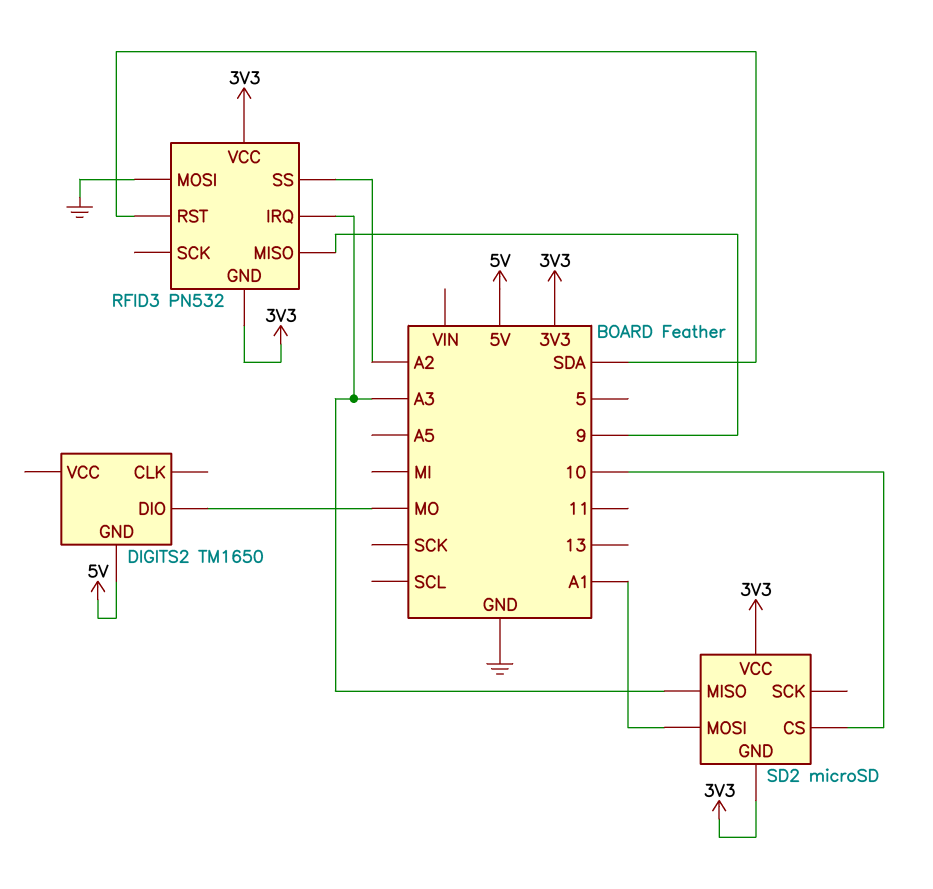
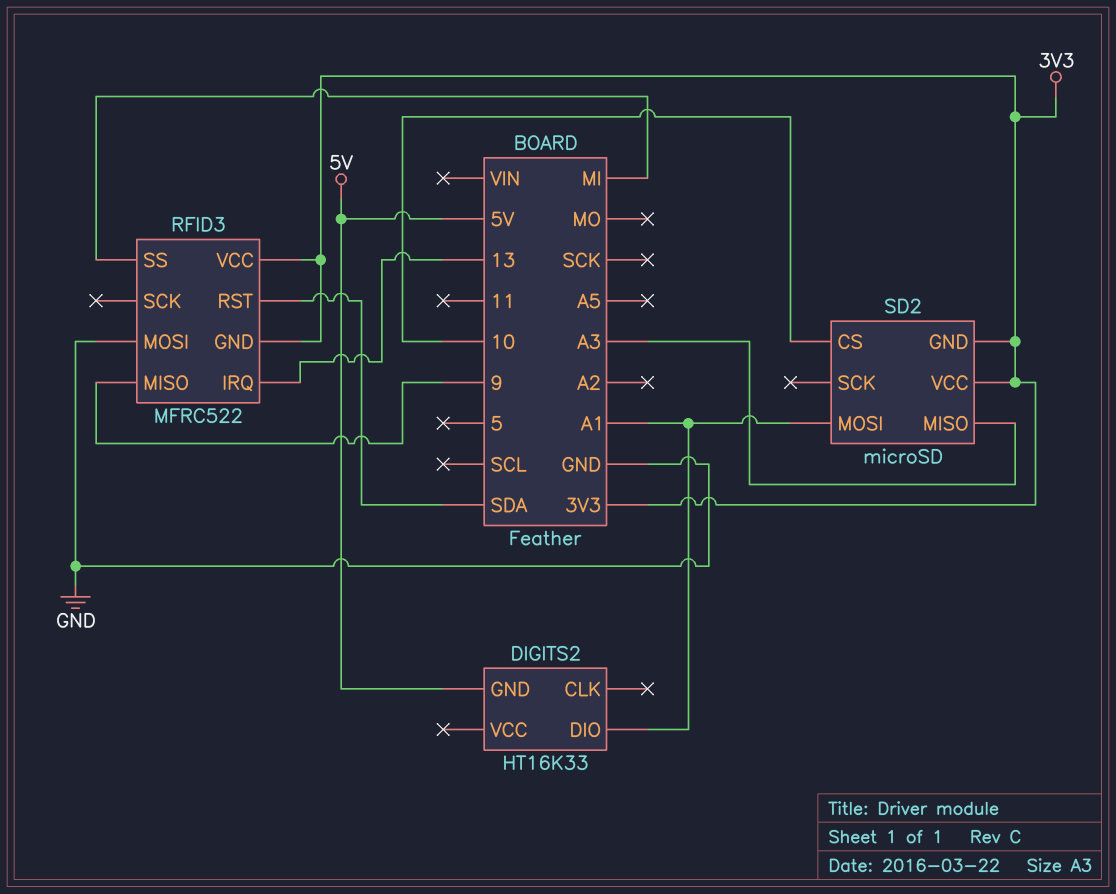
DIGITS2: TM1650 -> HT16K33
DIGITS2 pin DIO: MO -> A1
RFID3: PN532 -> MFRC522
RFID3 pin IRQ: A3 -> 13
RFID3 pin SS: A2 -> MI

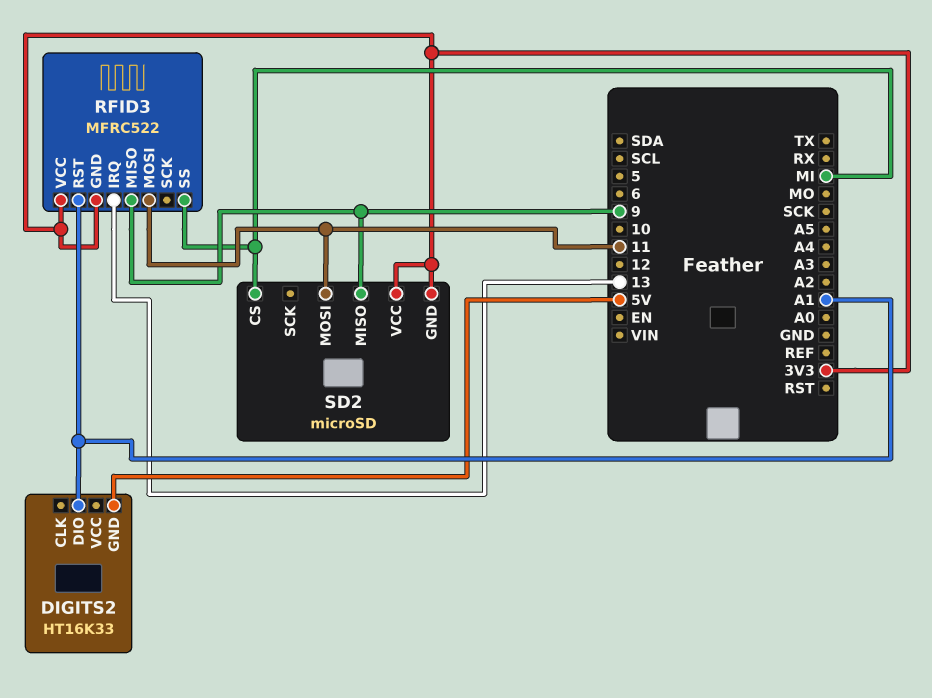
RFID3 pin MOSI: GND -> 11
RFID3 pin RST: SDA -> A1
SD2 pin CS: 10 -> MI
SD2 pin MISO: A3 -> 9
SD2 pin MOSI: A1 -> 11

